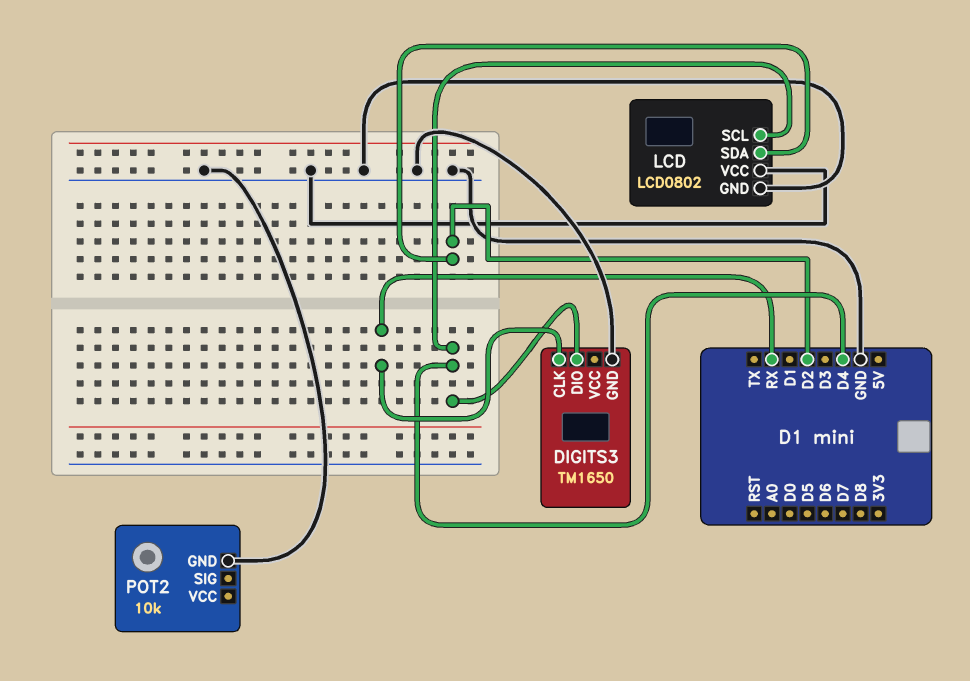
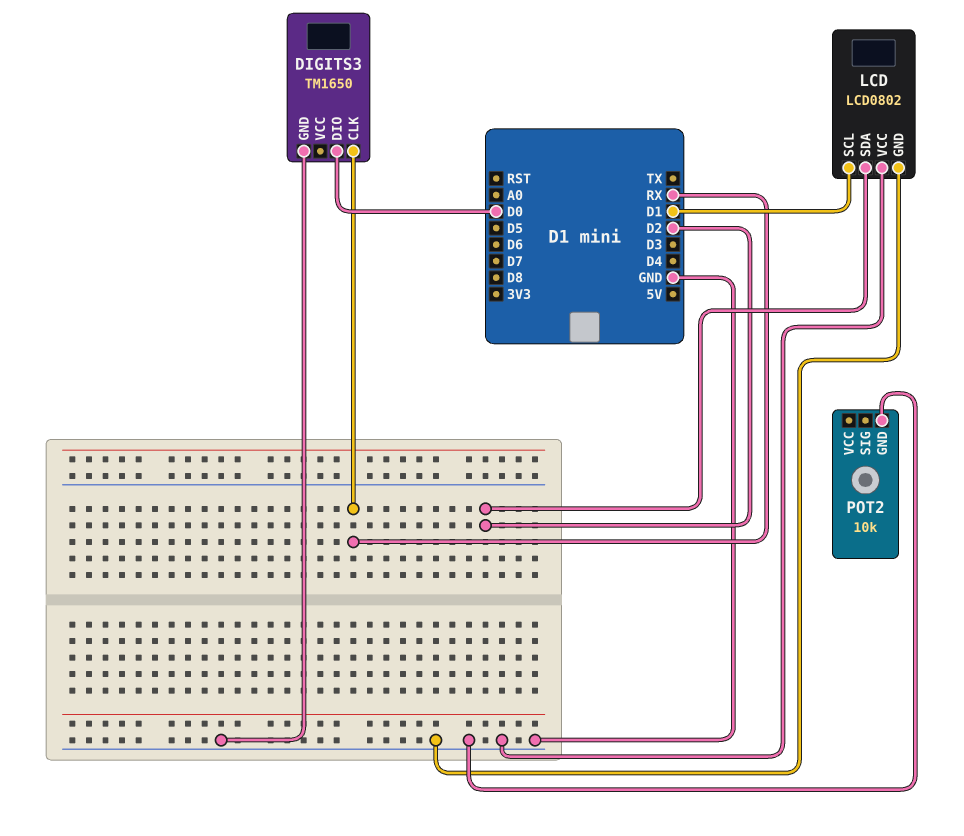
DIGITS3 pin DIO: D4 -> D0
LCD pin SCL: D4 -> D1

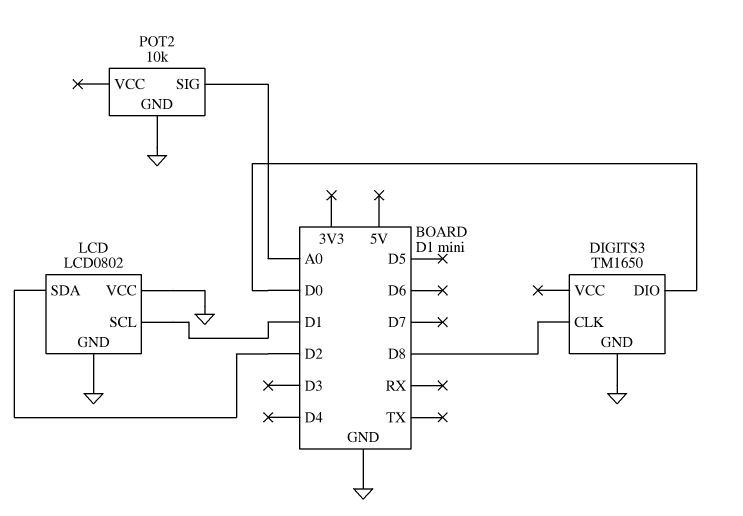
DIGITS3 pin CLK: RX -> D8
POT2 pin SIG: none -> A0

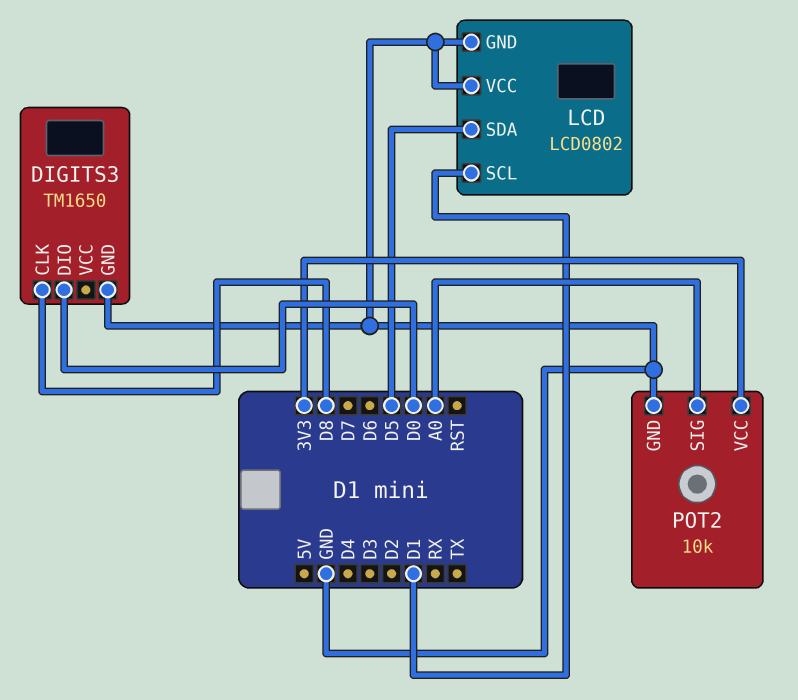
LCD pin SDA: D2 -> D5
POT2 pin VCC: none -> 3V3

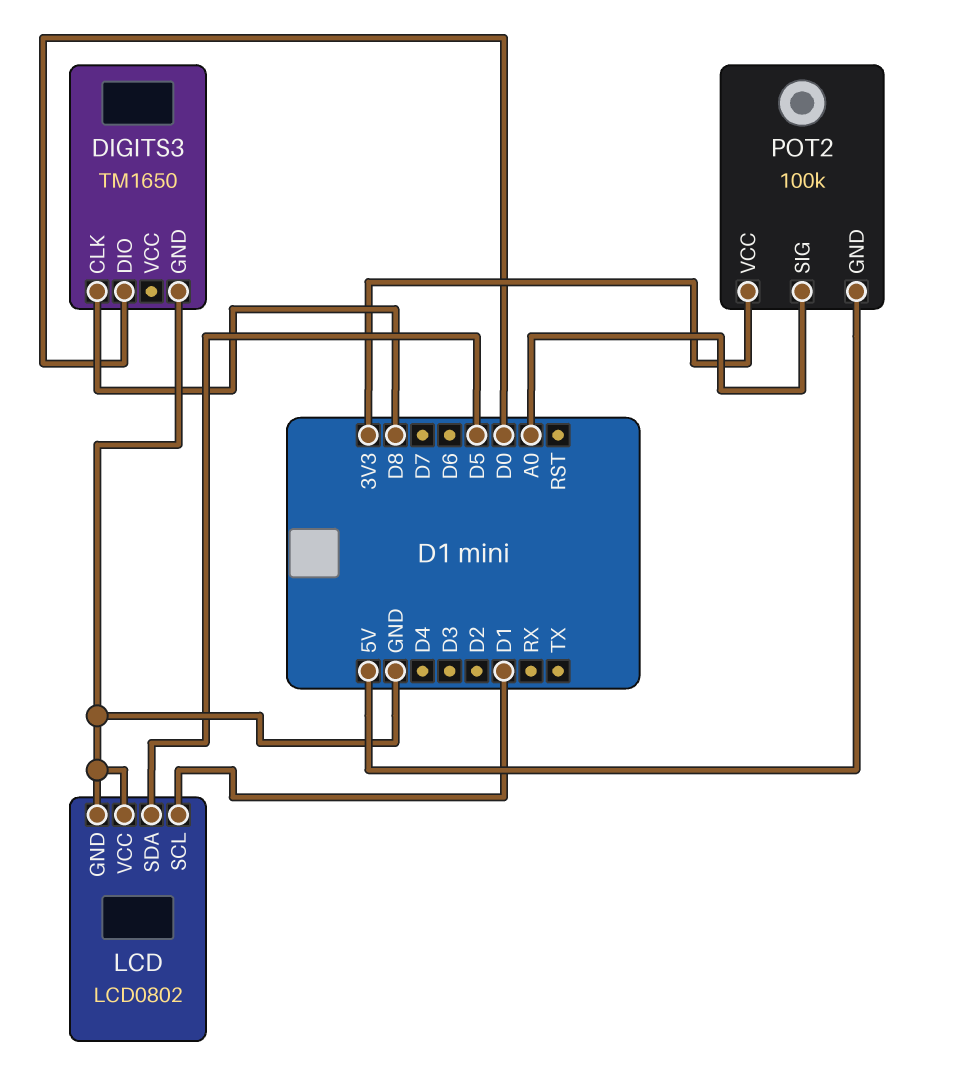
POT2: 10k -> 100k
POT2 pin GND: GND -> 5V

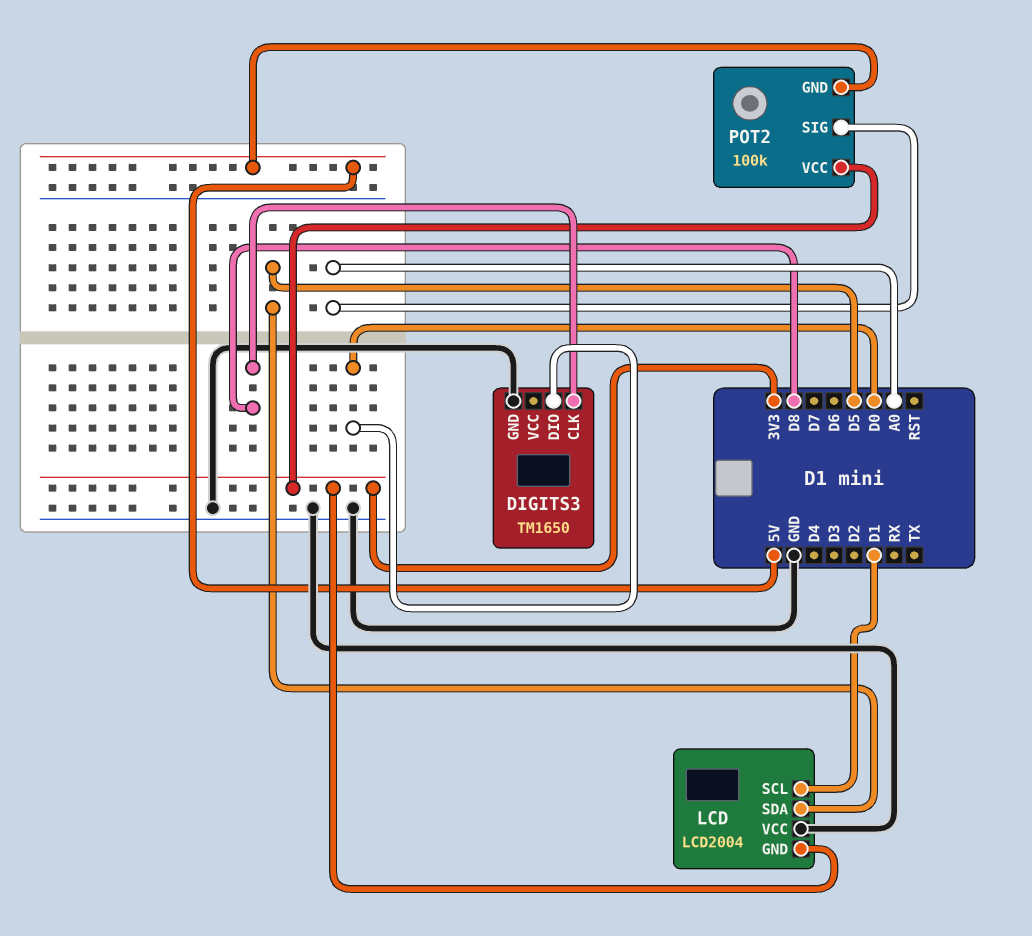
LCD: LCD0802 -> LCD2004
LCD pin GND: GND -> 3V3

